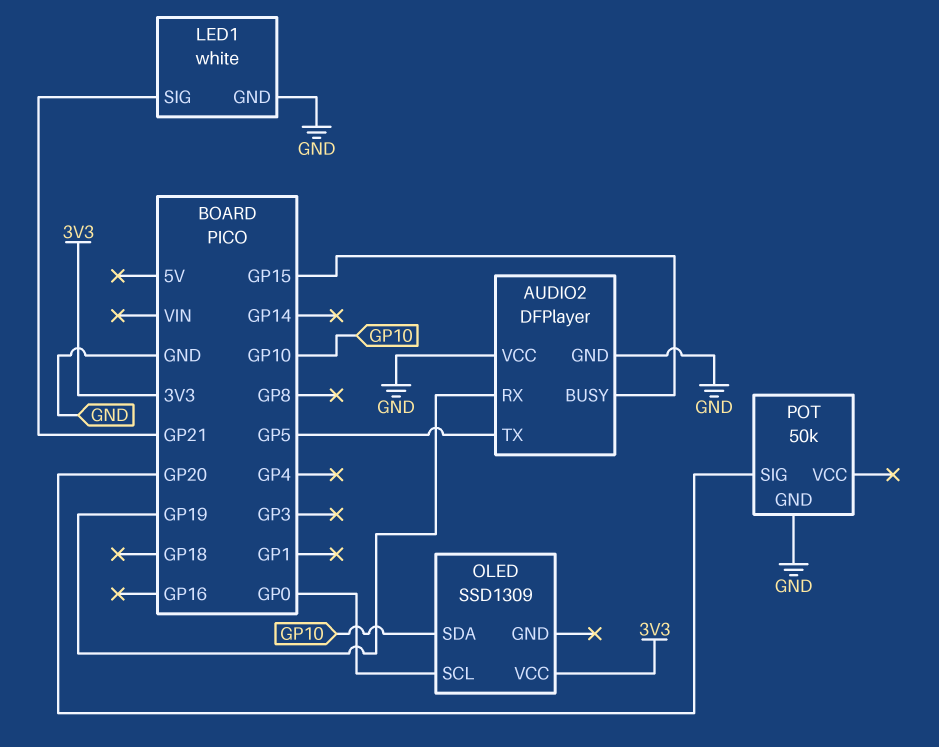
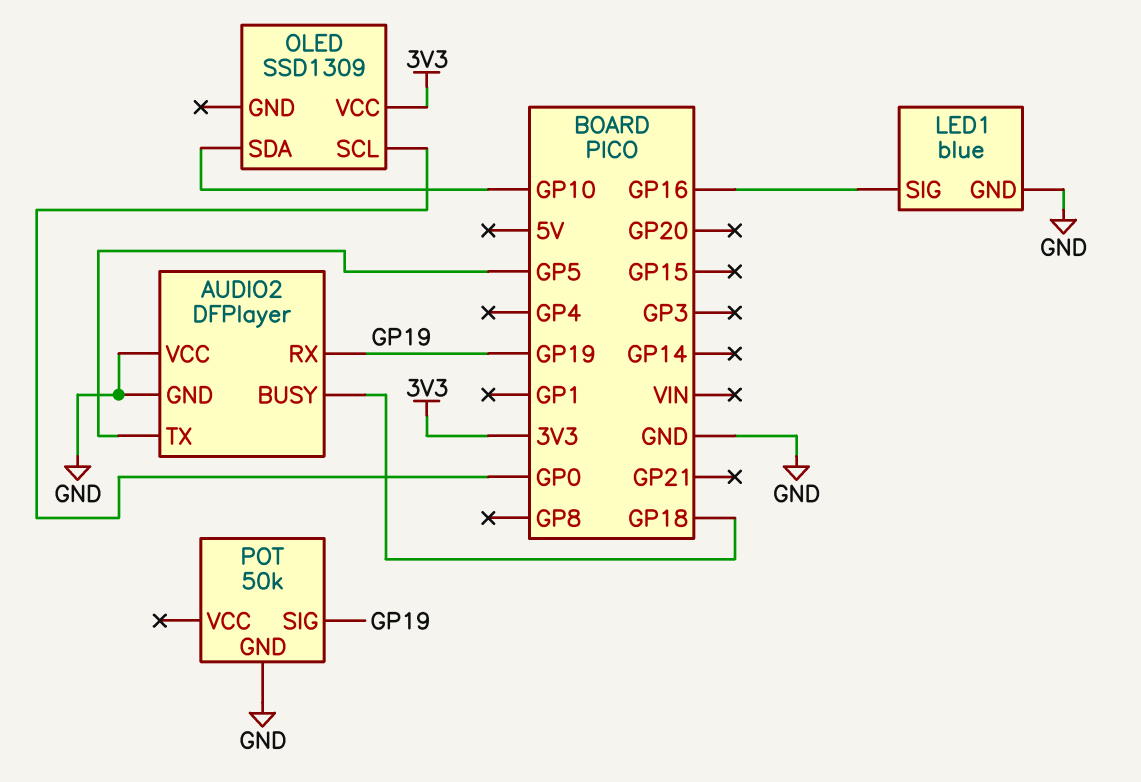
AUDIO2 pin BUSY: GP15 -> GP18
LED1: white -> blue
LED1 pin SIG: GP21 -> GP16
POT pin SIG: GP20 -> GP19

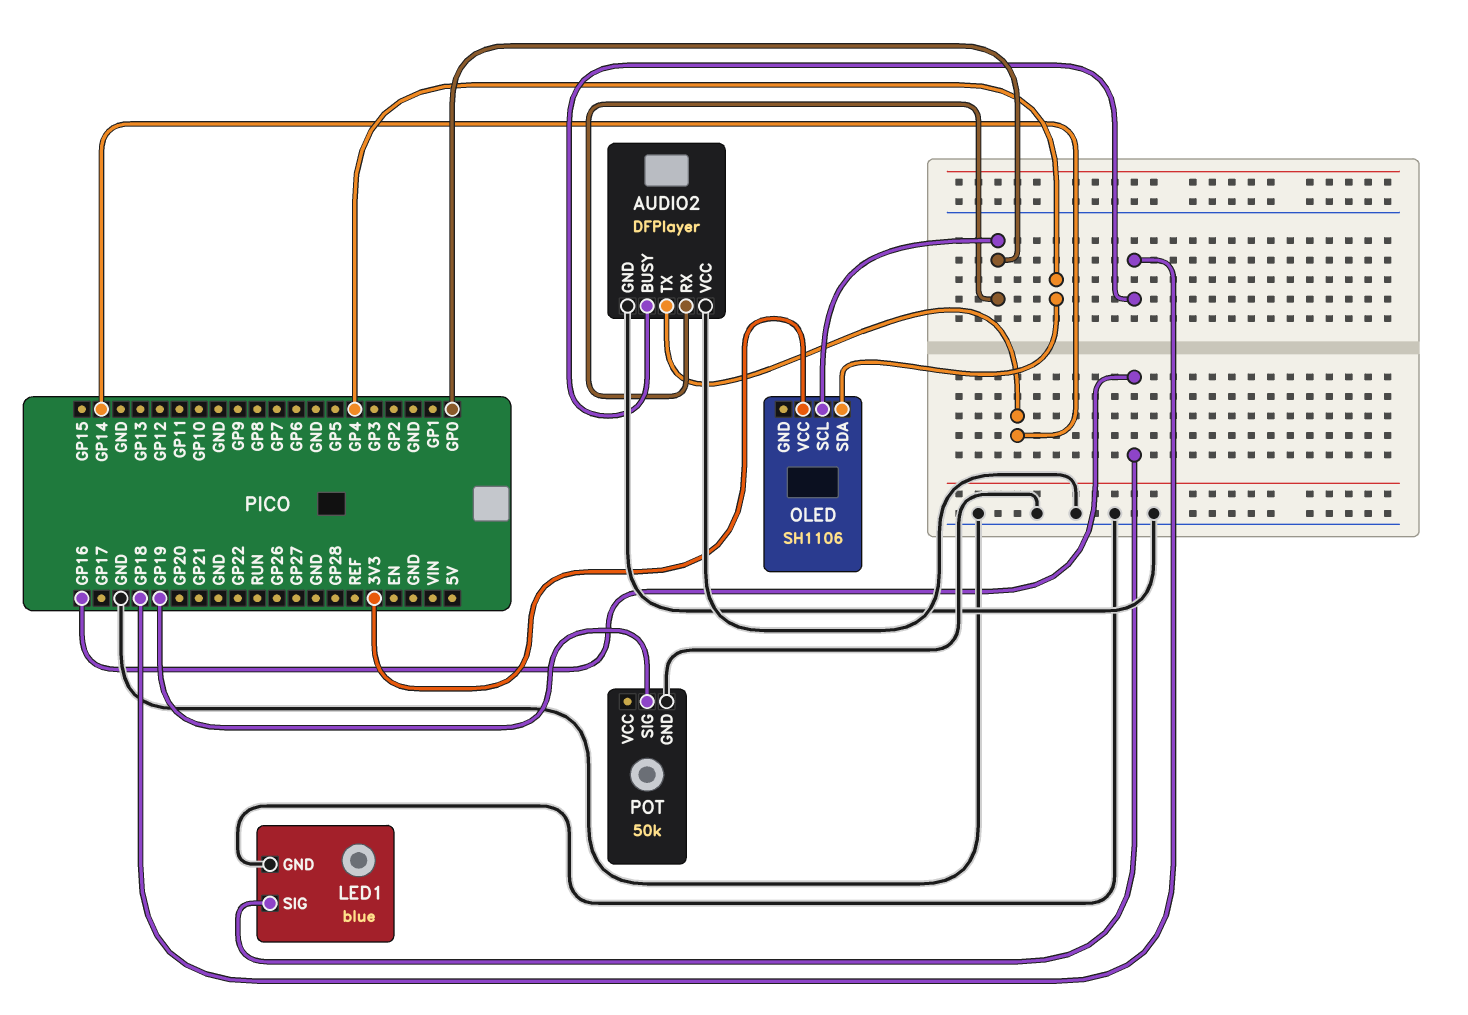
AUDIO2 pin RX: GP19 -> GP0
AUDIO2 pin TX: GP5 -> GP14
OLED: SSD1309 -> SH1106
OLED pin SDA: GP10 -> GP4

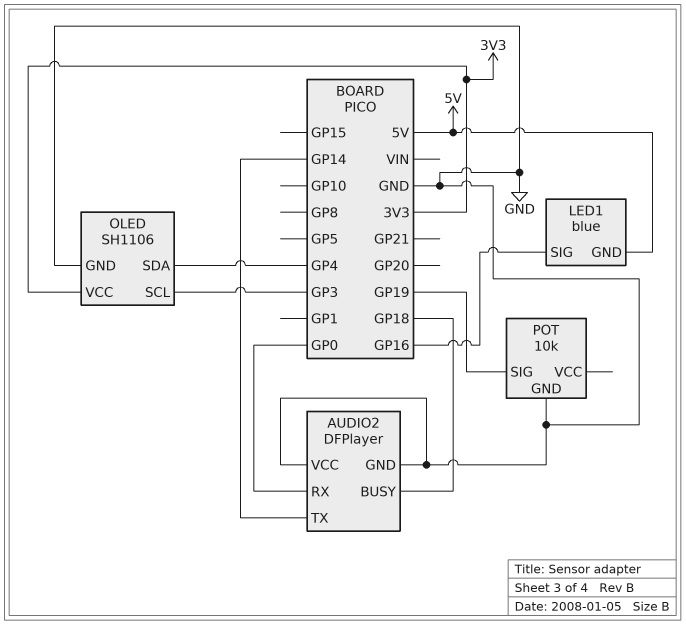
LED1 pin GND: GND -> 5V
OLED pin GND: none -> GND
OLED pin SCL: GP0 -> GP3
POT: 50k -> 10k

